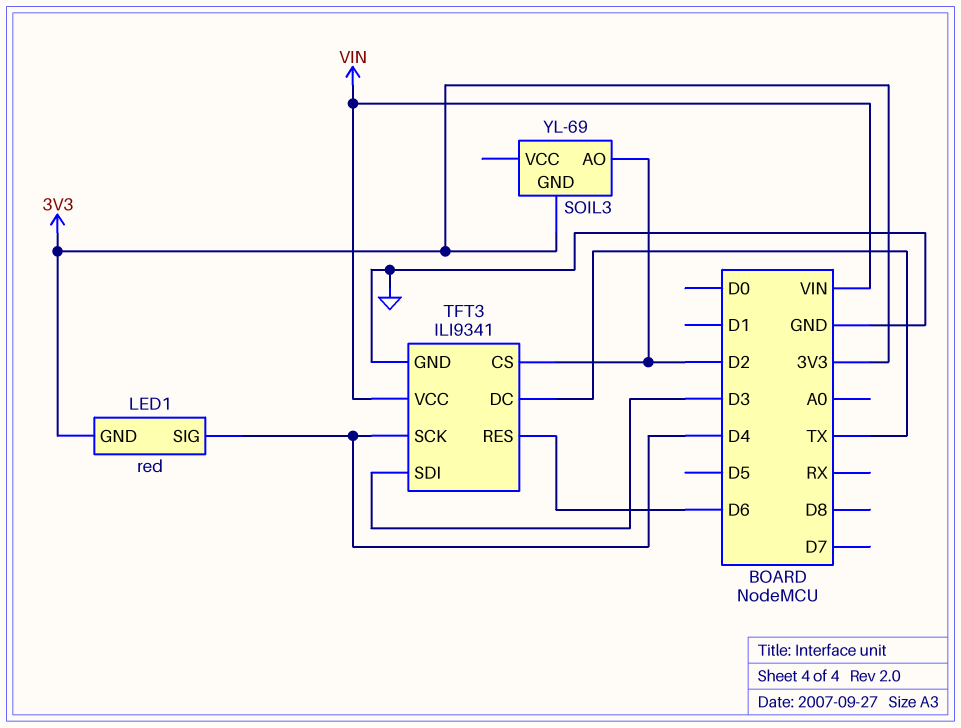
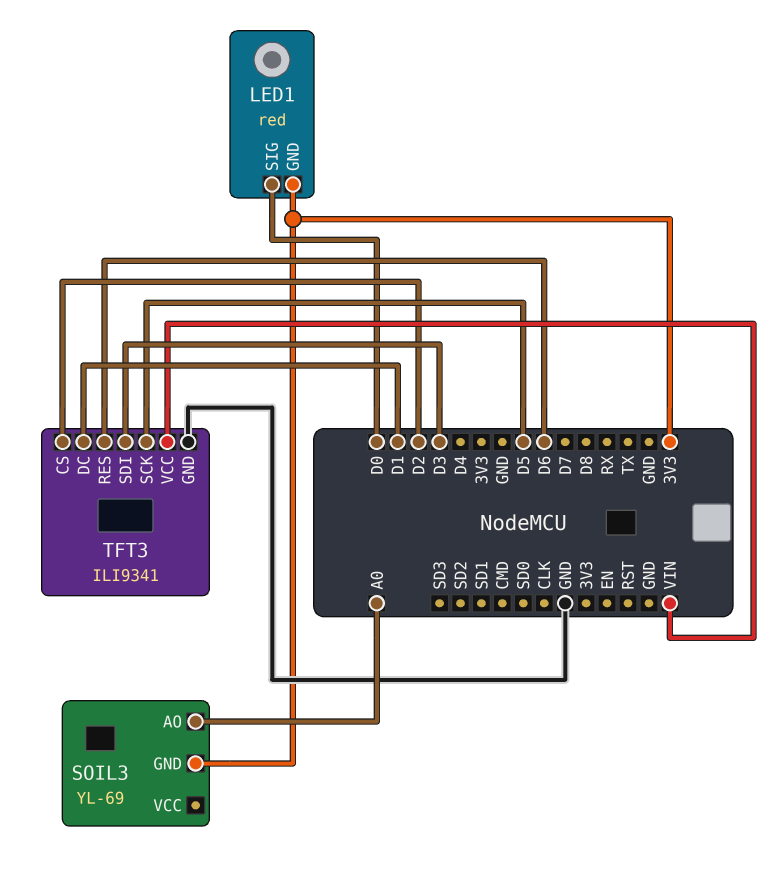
LED1 pin SIG: D4 -> D0
SOIL3 pin AO: D2 -> A0
TFT3 pin DC: TX -> D1
TFT3 pin SCK: D4 -> D5

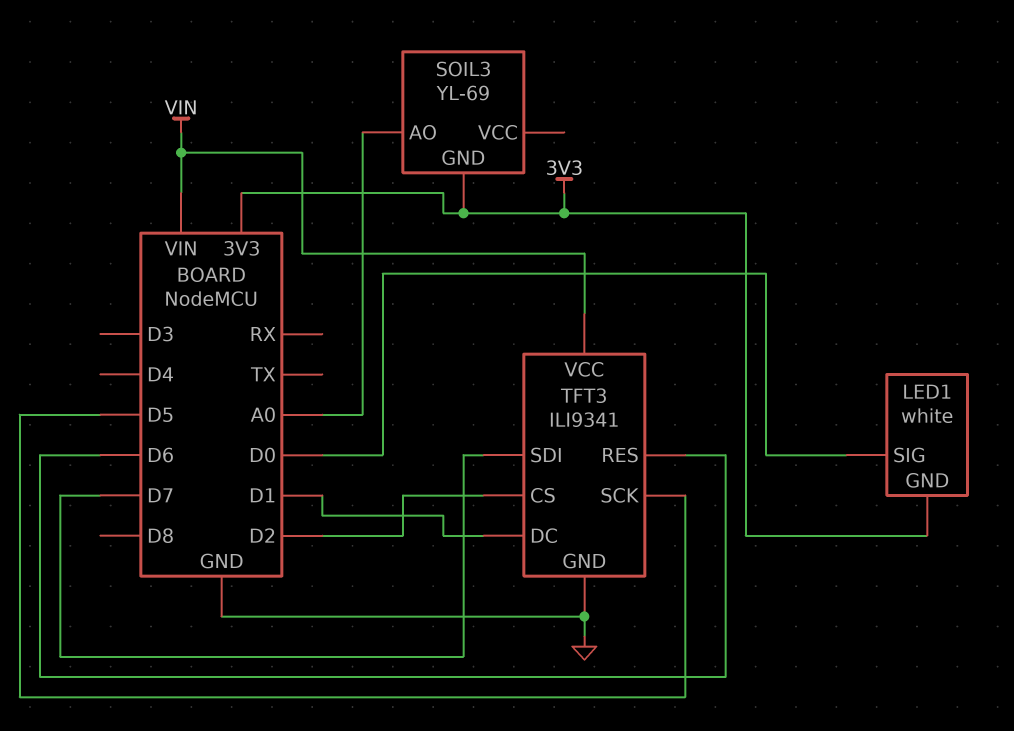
LED1: red -> white
TFT3 pin SDI: D3 -> D7

